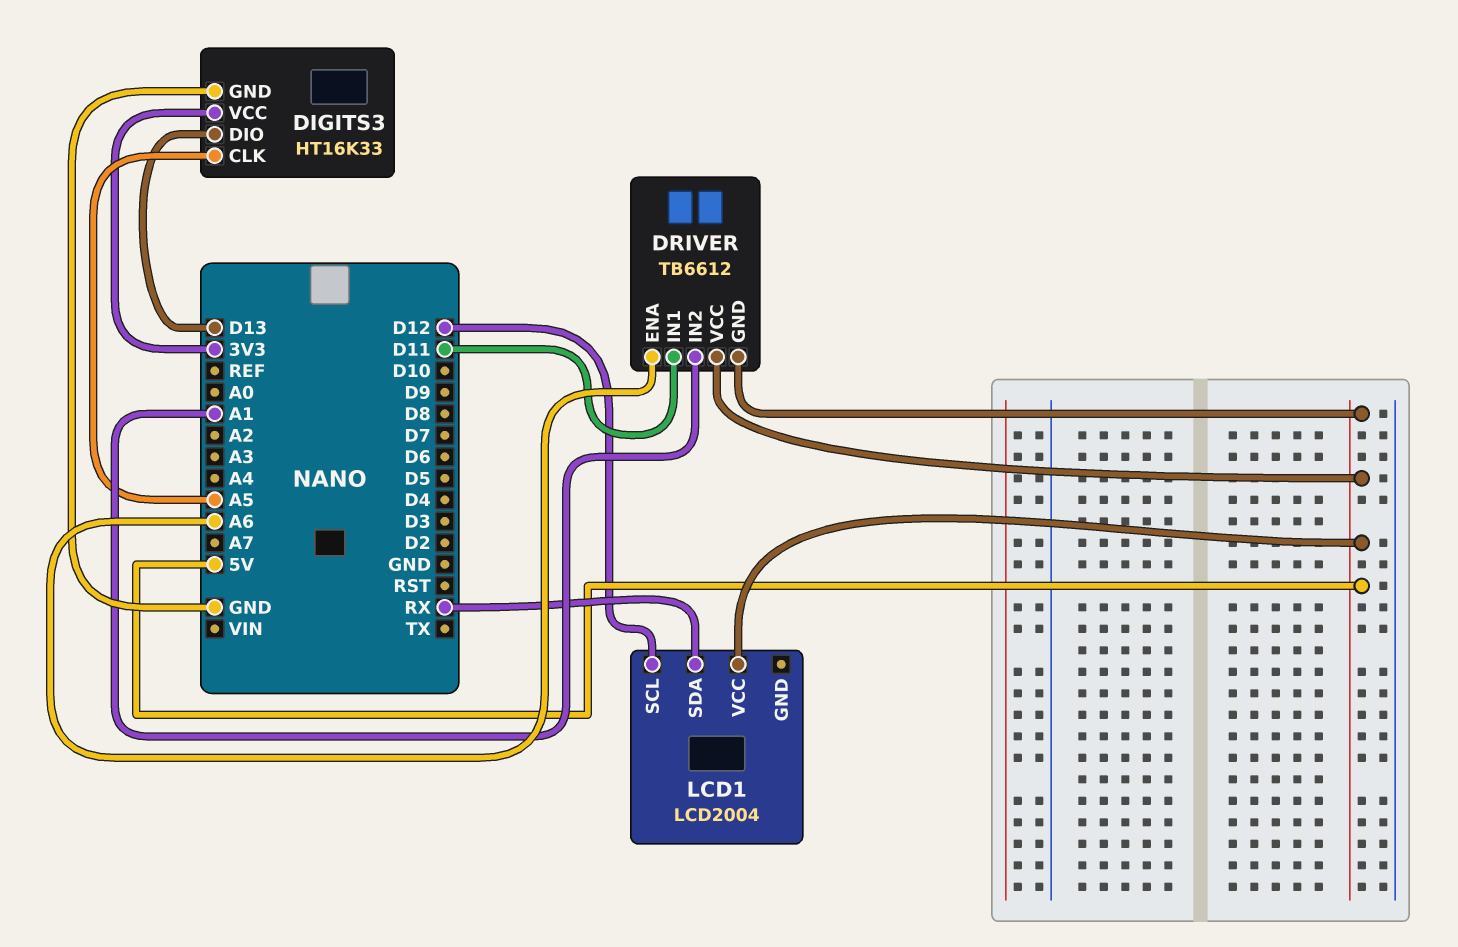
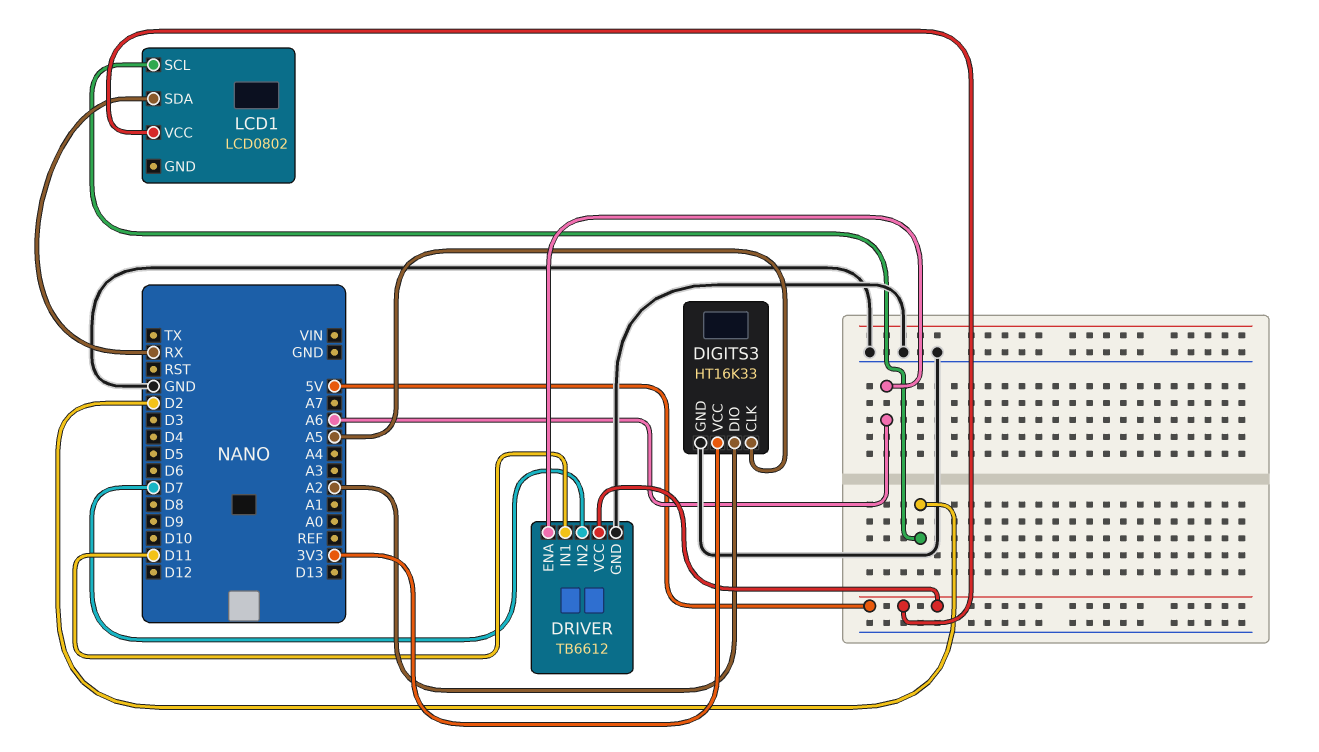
DIGITS3 pin DIO: D13 -> A2
DRIVER pin GND: 5V -> GND
DRIVER pin IN2: A1 -> D7
LCD1: LCD2004 -> LCD0802
LCD1 pin SCL: D12 -> D2

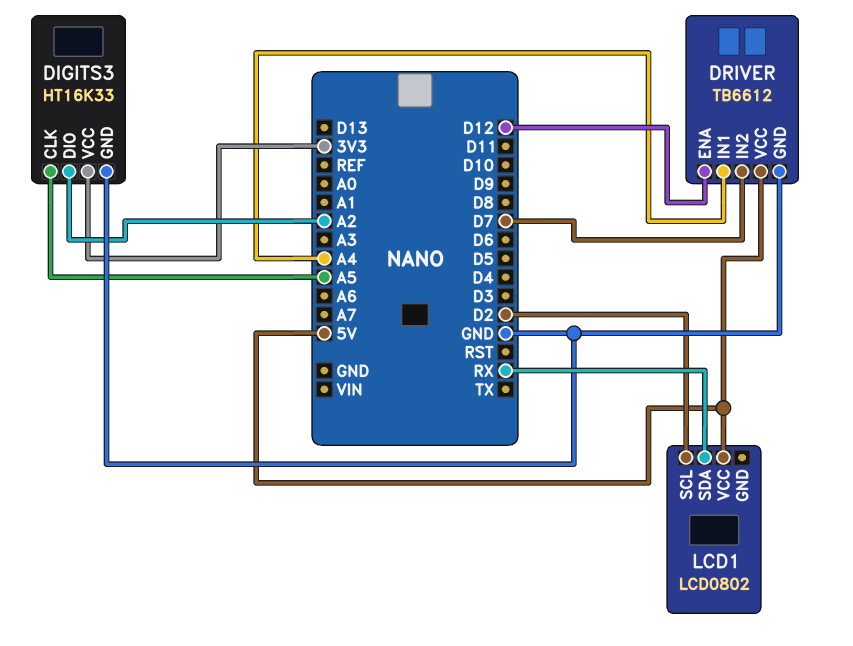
DRIVER pin ENA: A6 -> D12
DRIVER pin IN1: D11 -> A4

